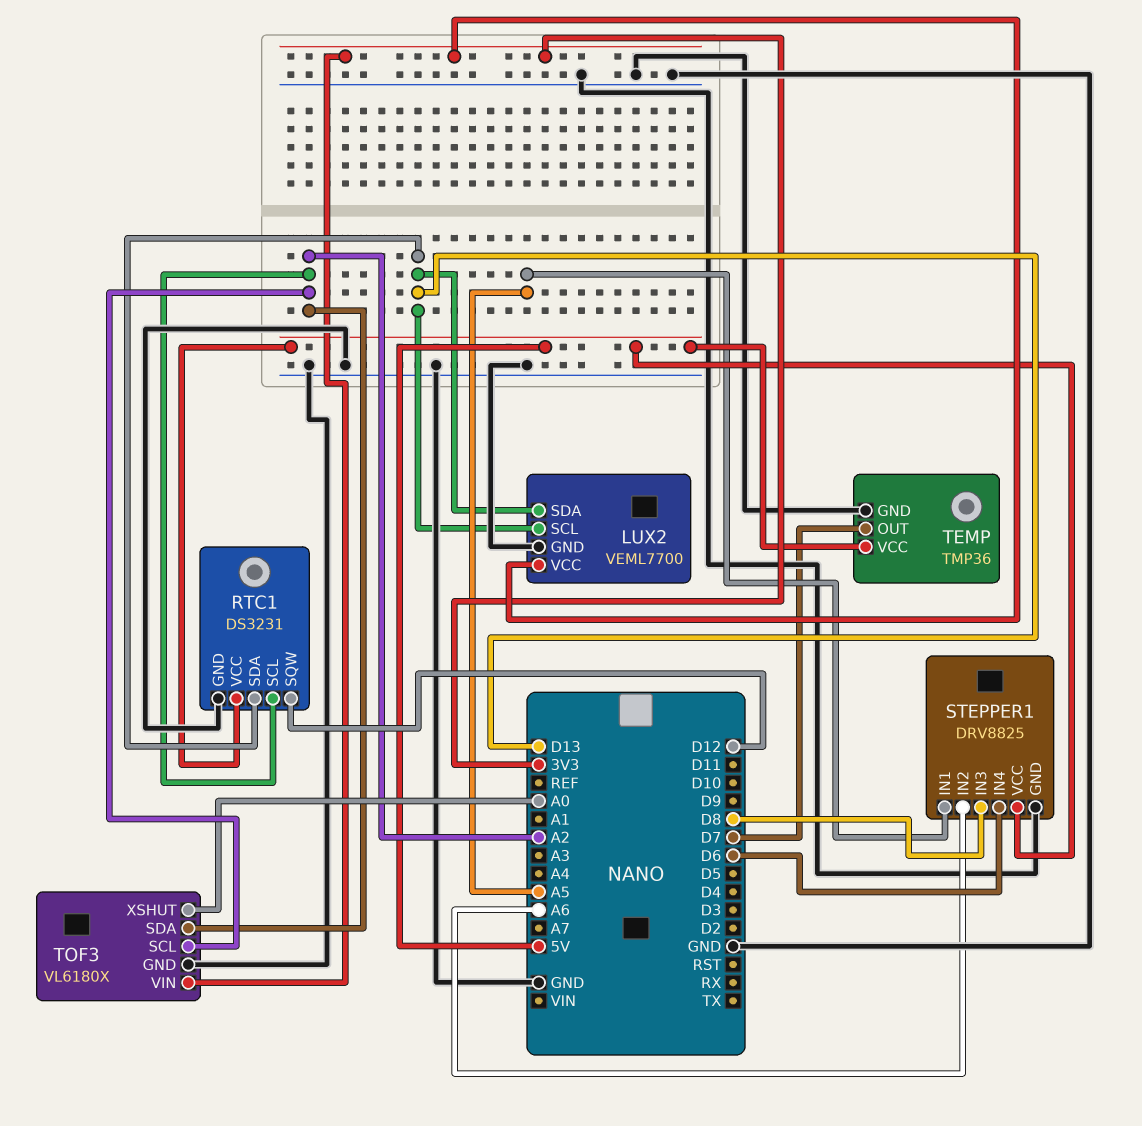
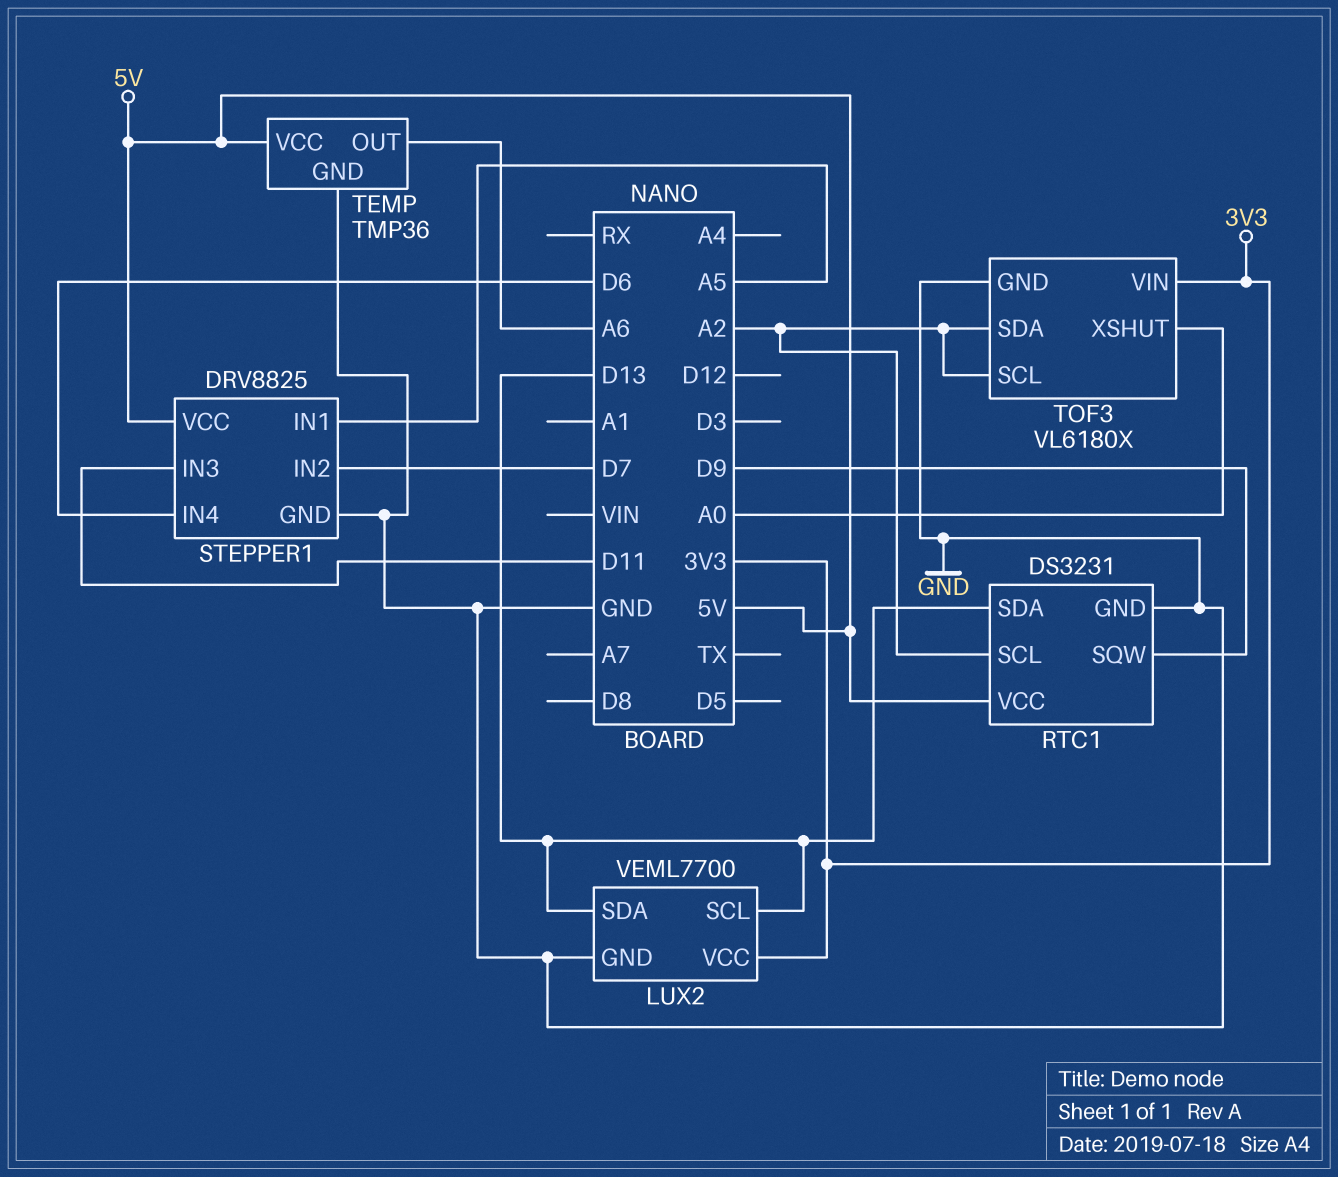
RTC1 pin SQW: D12 -> D9
STEPPER1 pin IN2: A6 -> D7
STEPPER1 pin IN3: D8 -> D11
TEMP pin OUT: D7 -> A6

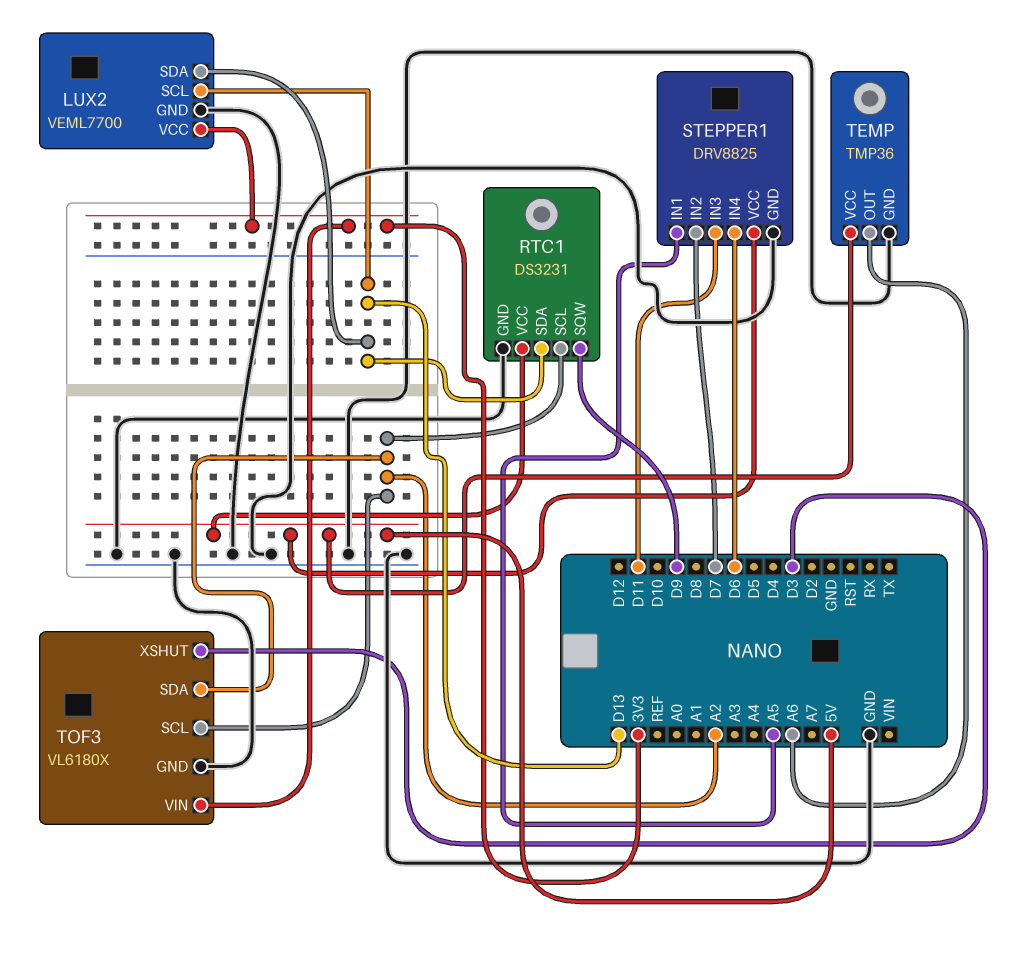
TOF3 pin XSHUT: A0 -> D3

